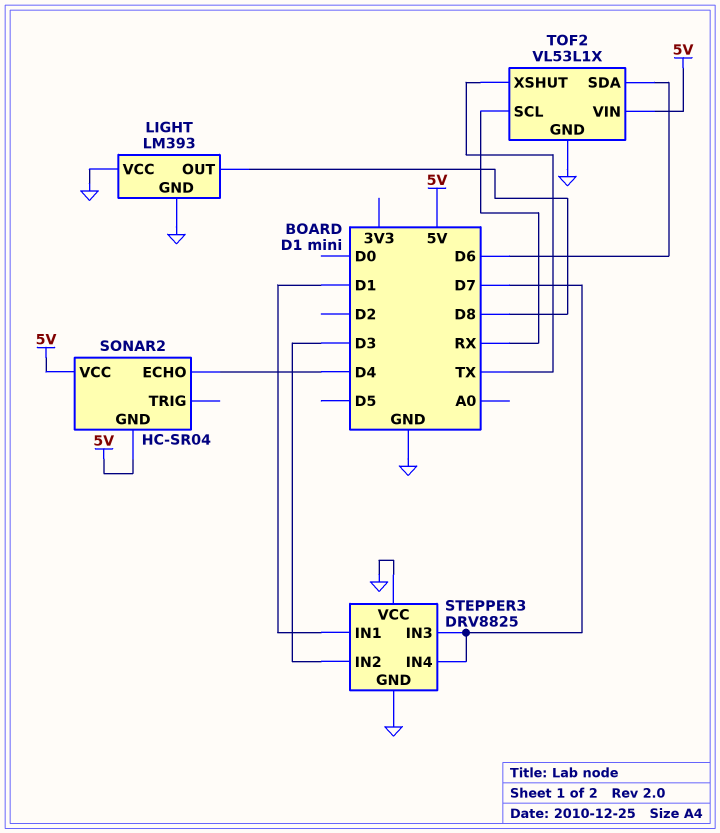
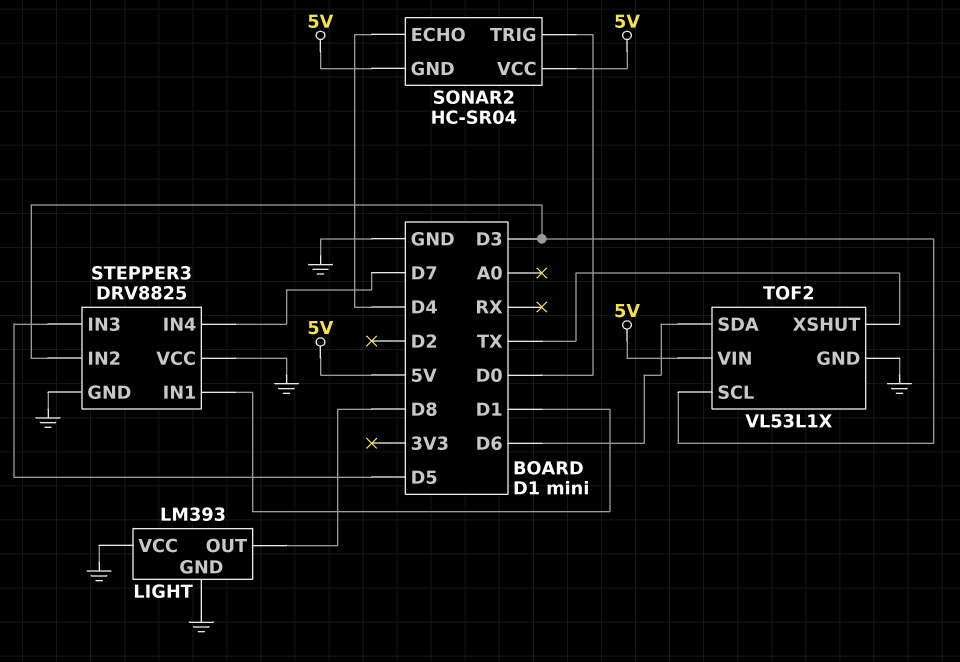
SONAR2 pin TRIG: none -> D0
STEPPER3 pin IN3: D7 -> D5
TOF2 pin SCL: RX -> D3

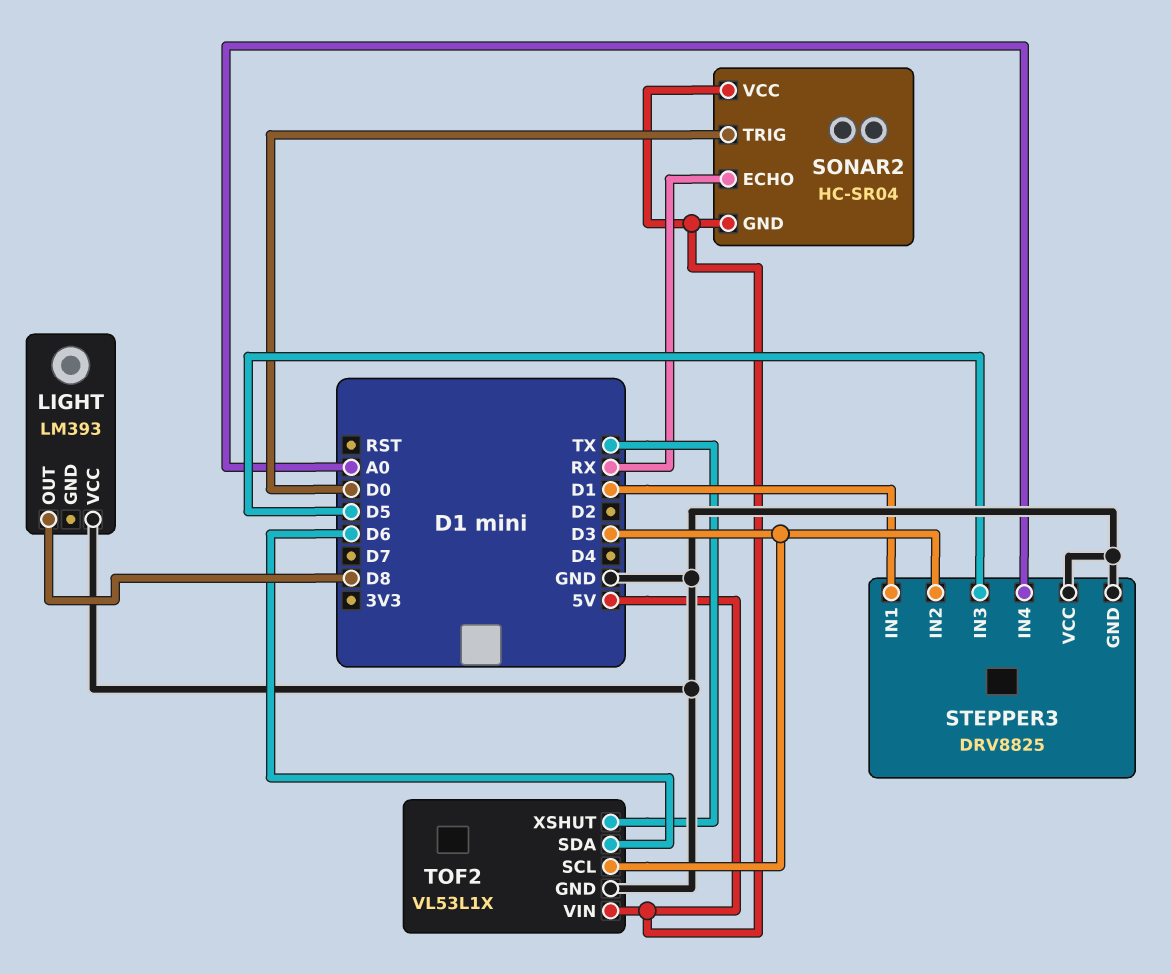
LIGHT pin GND: GND -> none
SONAR2 pin ECHO: D4 -> RX
STEPPER3 pin IN4: D7 -> A0

